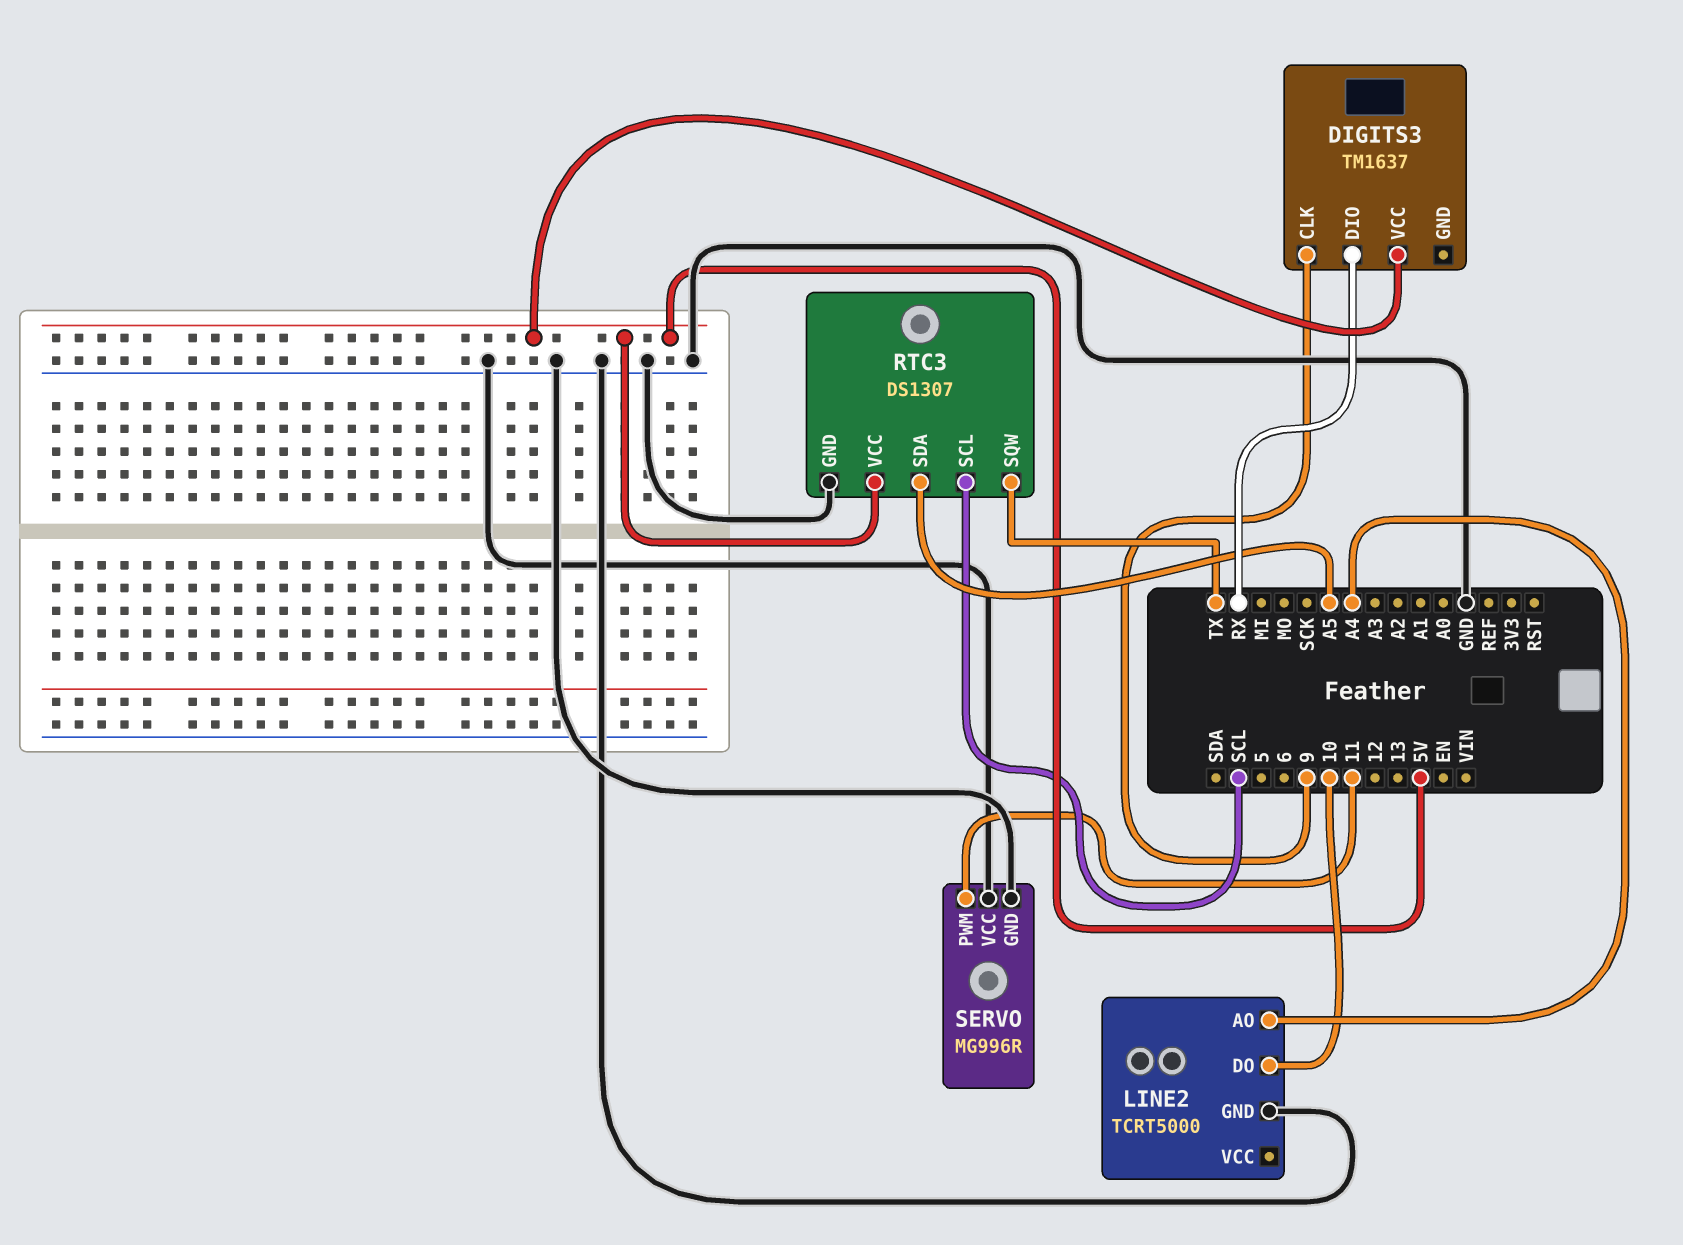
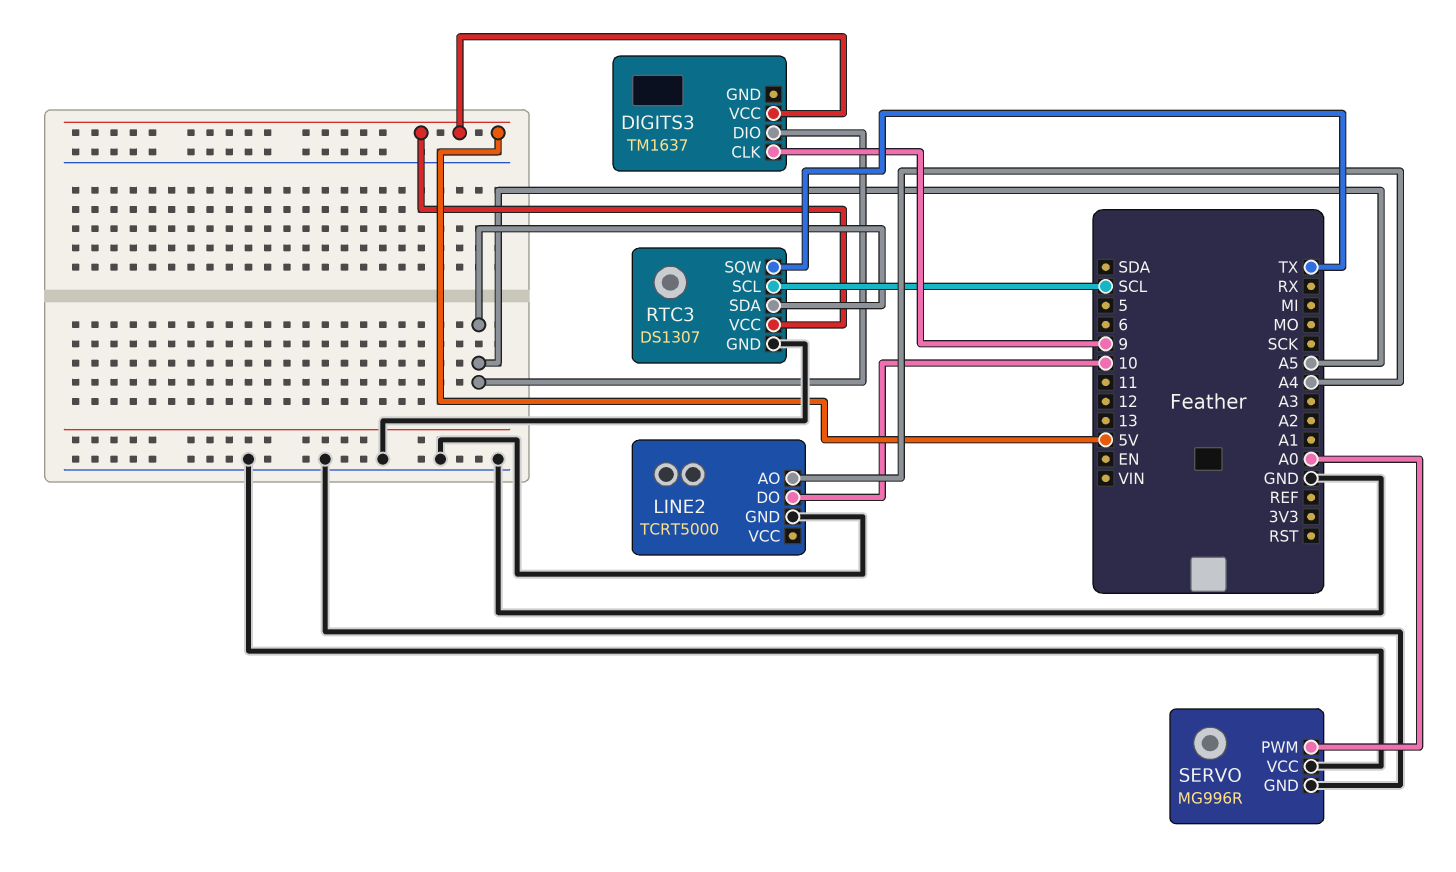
DIGITS3 pin DIO: RX -> A5
SERVO pin PWM: 11 -> A0

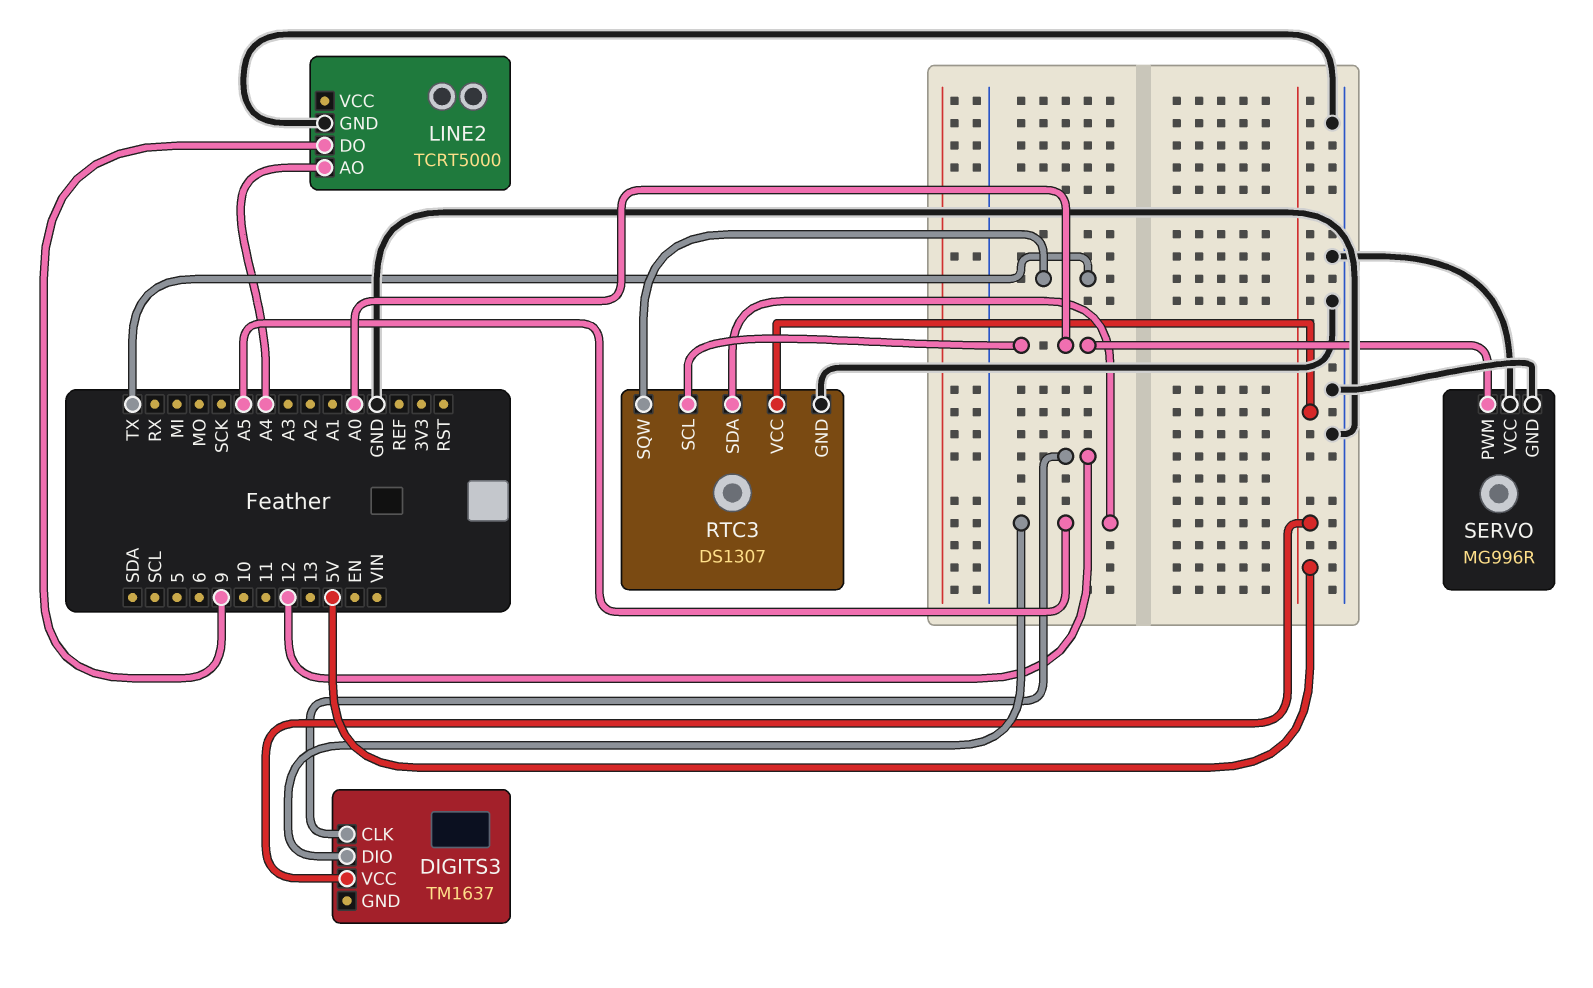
DIGITS3 pin CLK: 9 -> 12
LINE2 pin DO: 10 -> 9
RTC3 pin SCL: SCL -> A0

